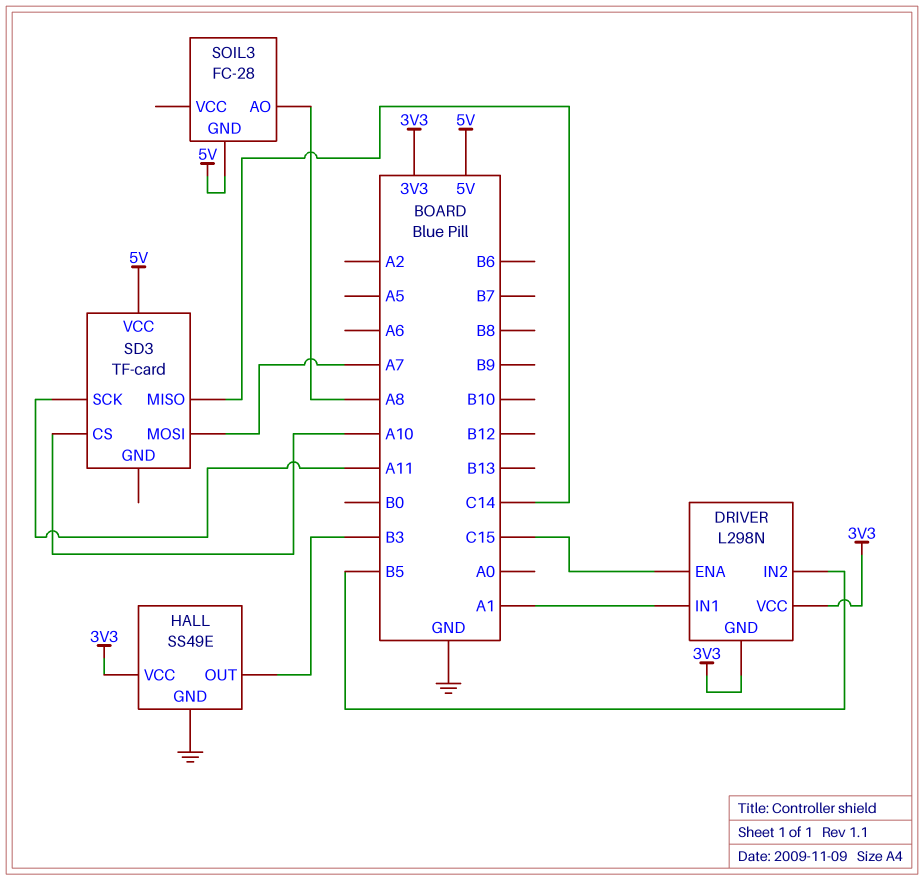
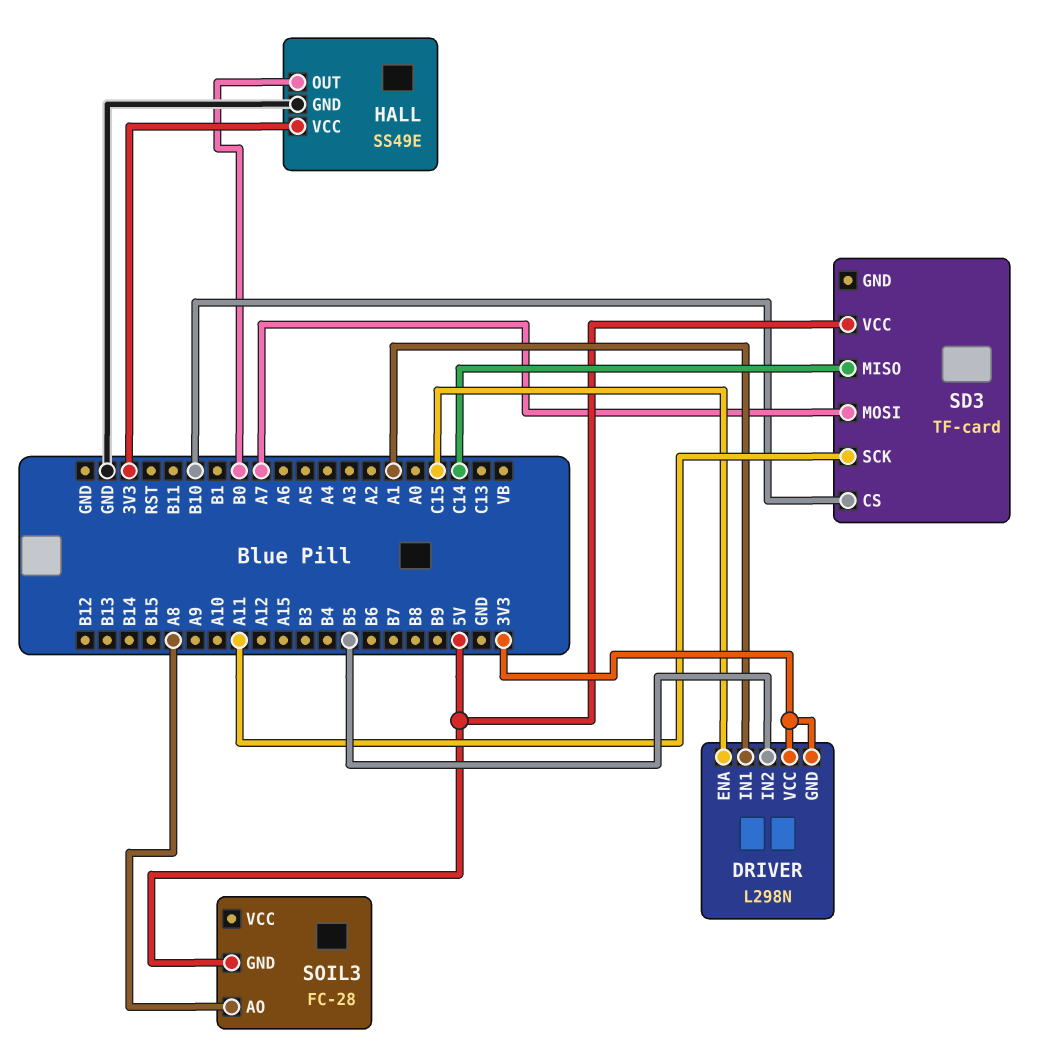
HALL pin OUT: B3 -> B0
SD3 pin CS: A10 -> B10

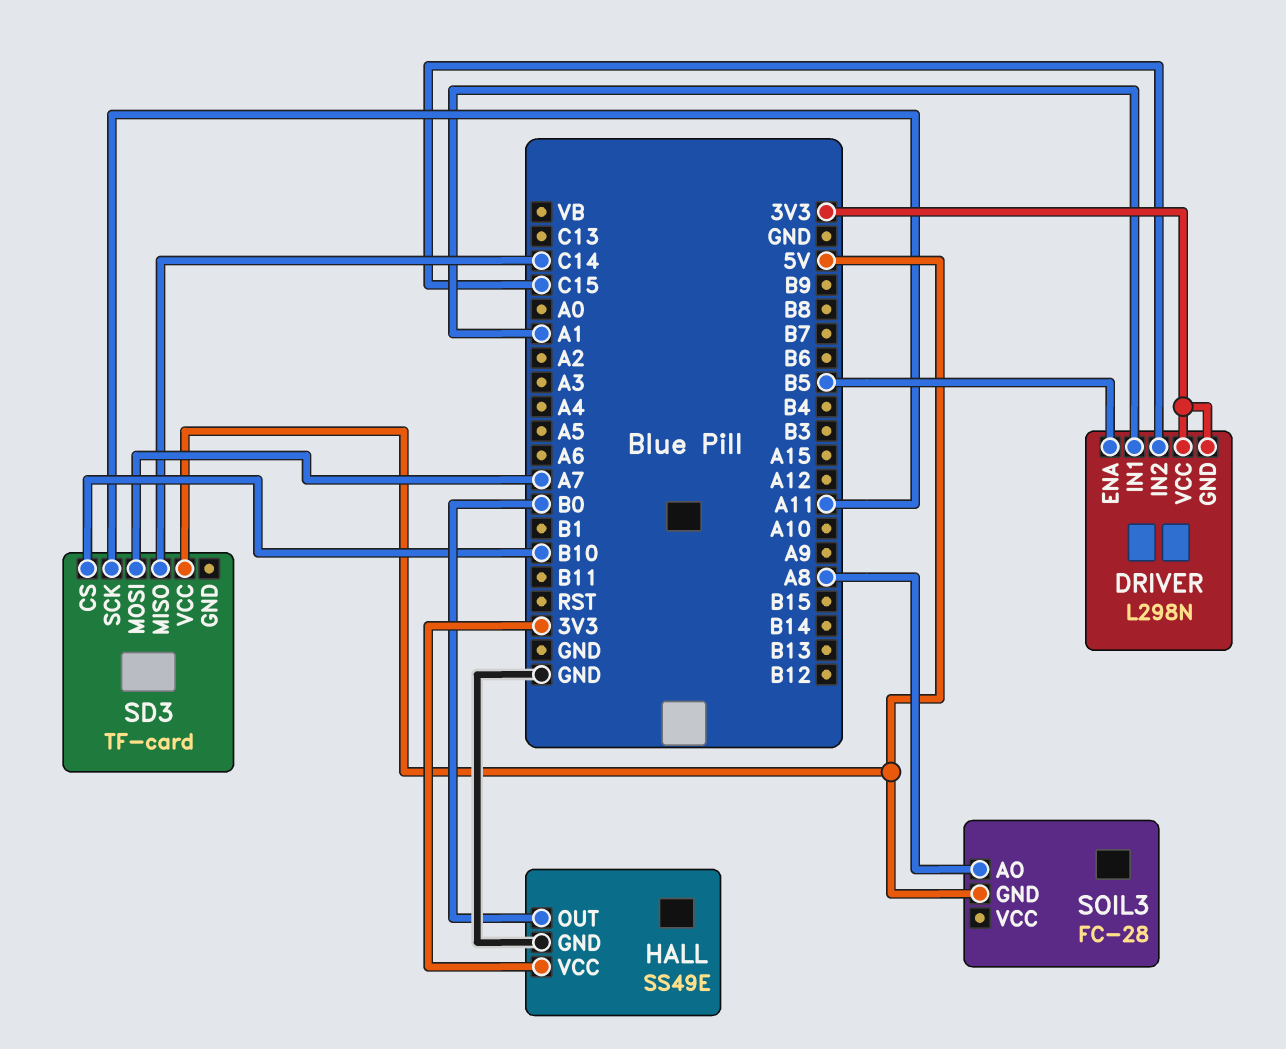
DRIVER pin ENA: C15 -> B5
DRIVER pin IN2: B5 -> C15

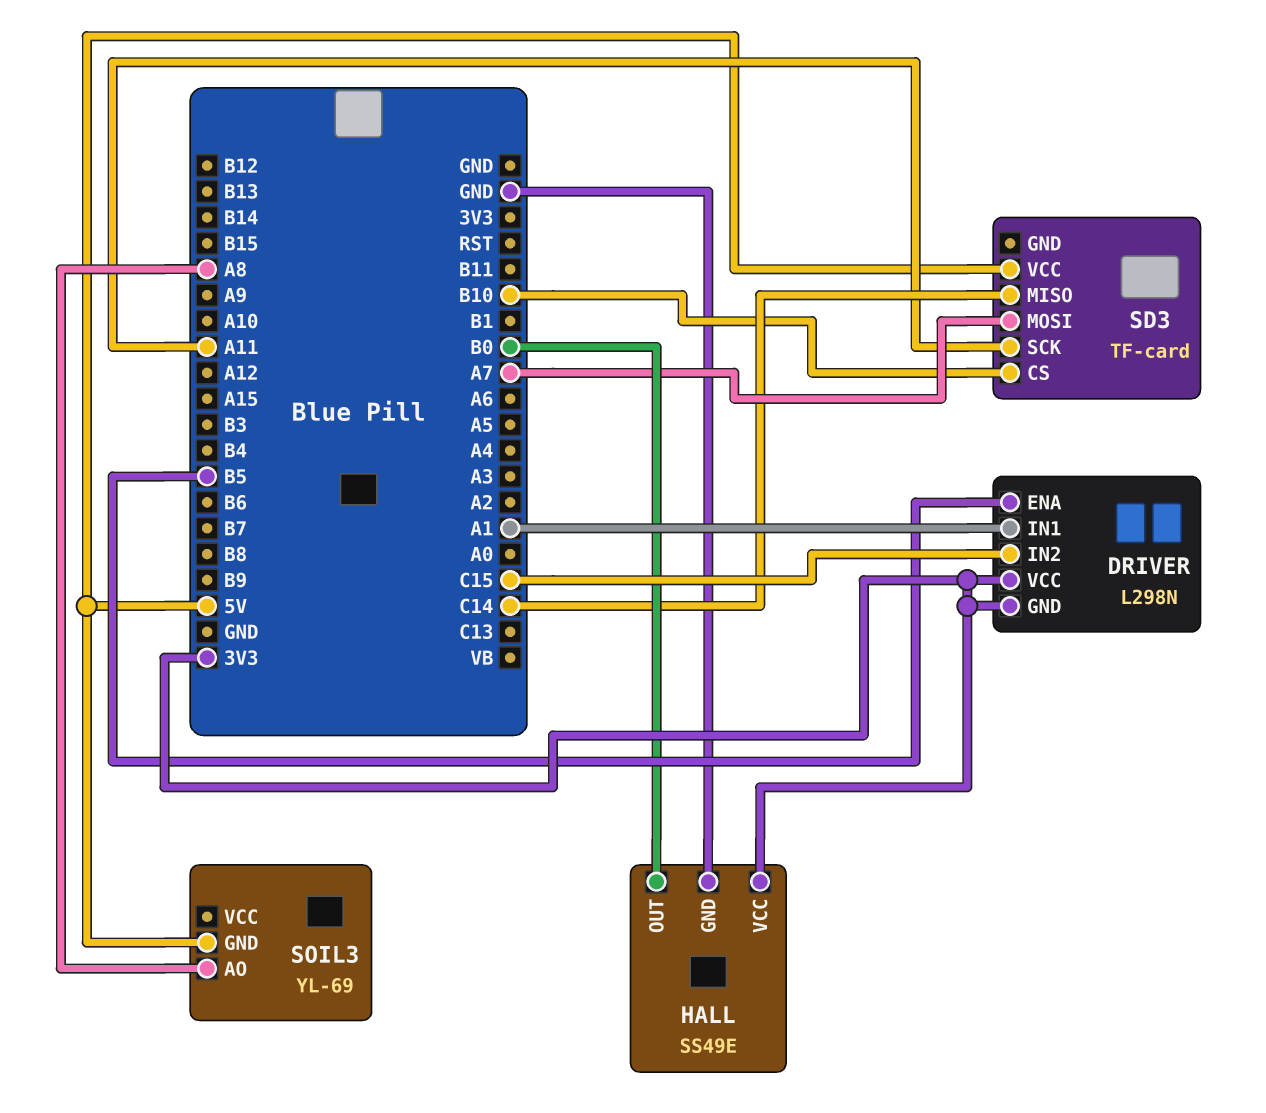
SOIL3: FC-28 -> YL-69

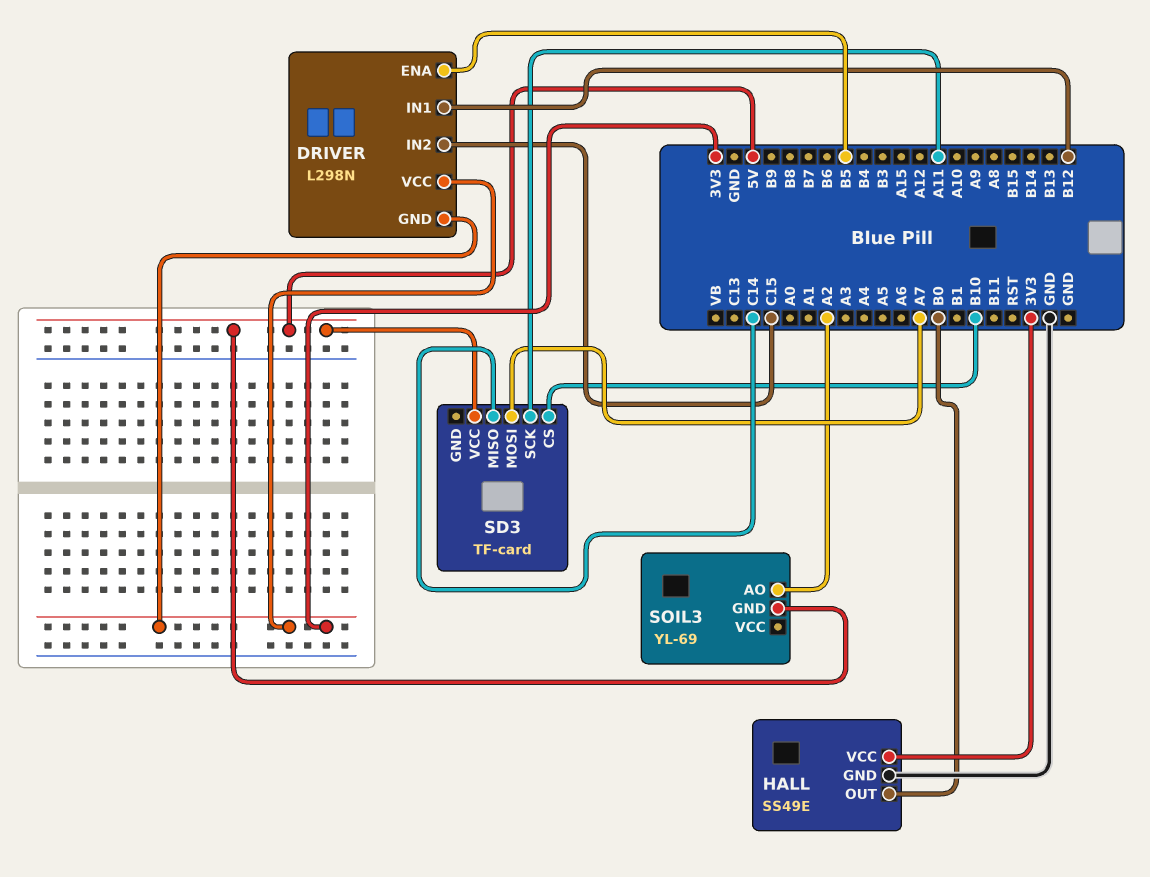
DRIVER pin IN1: A1 -> B12
SOIL3 pin AO: A8 -> A2

